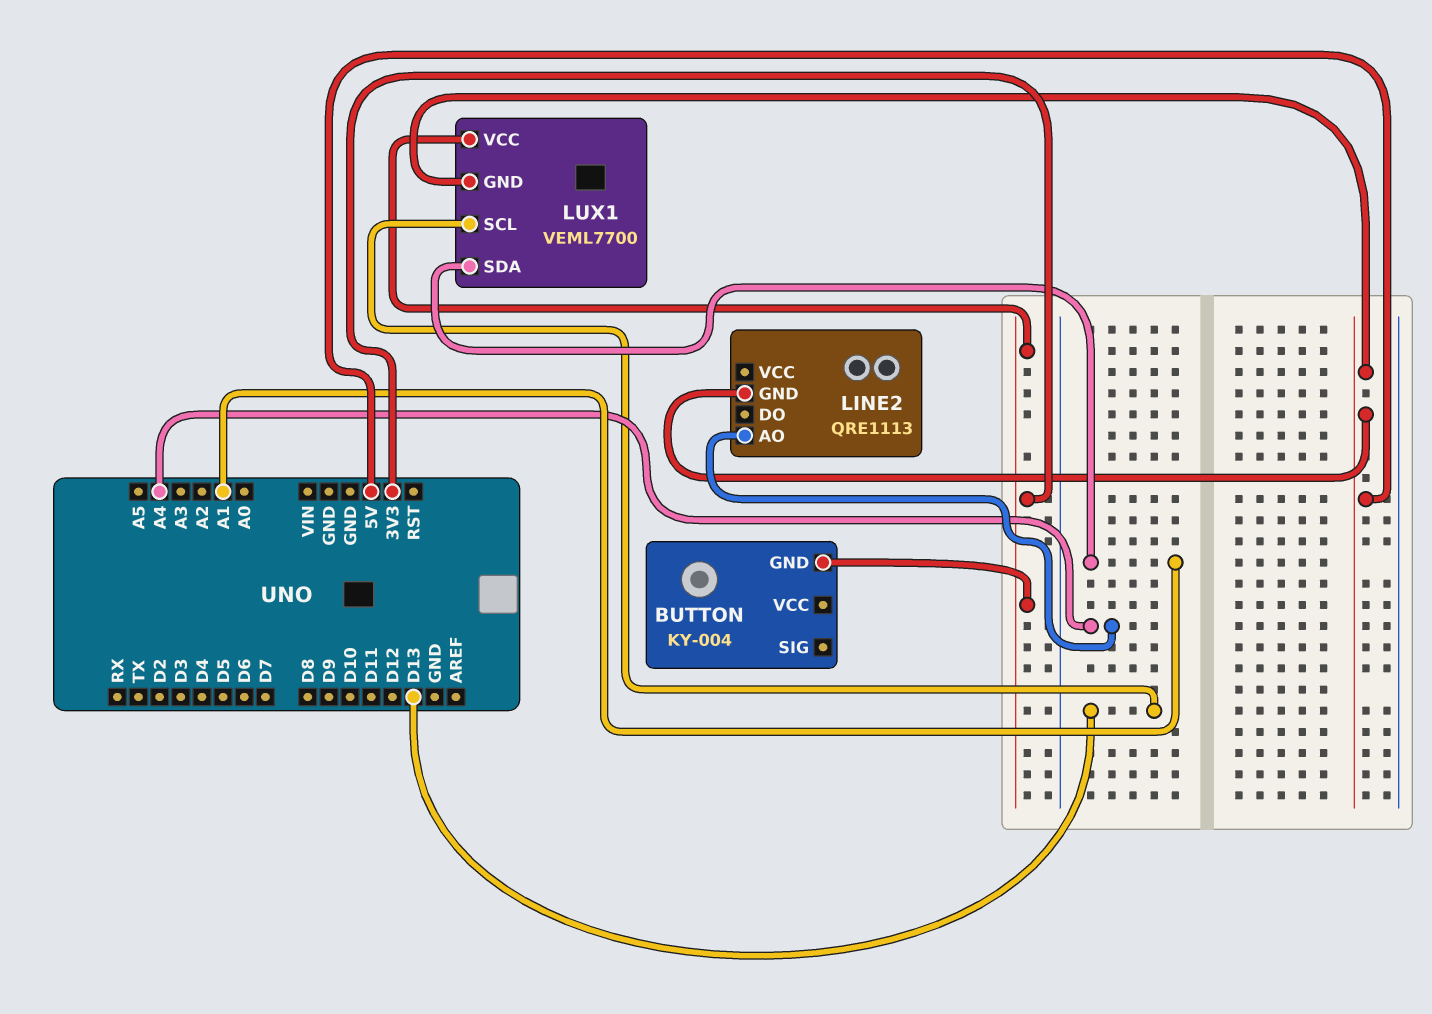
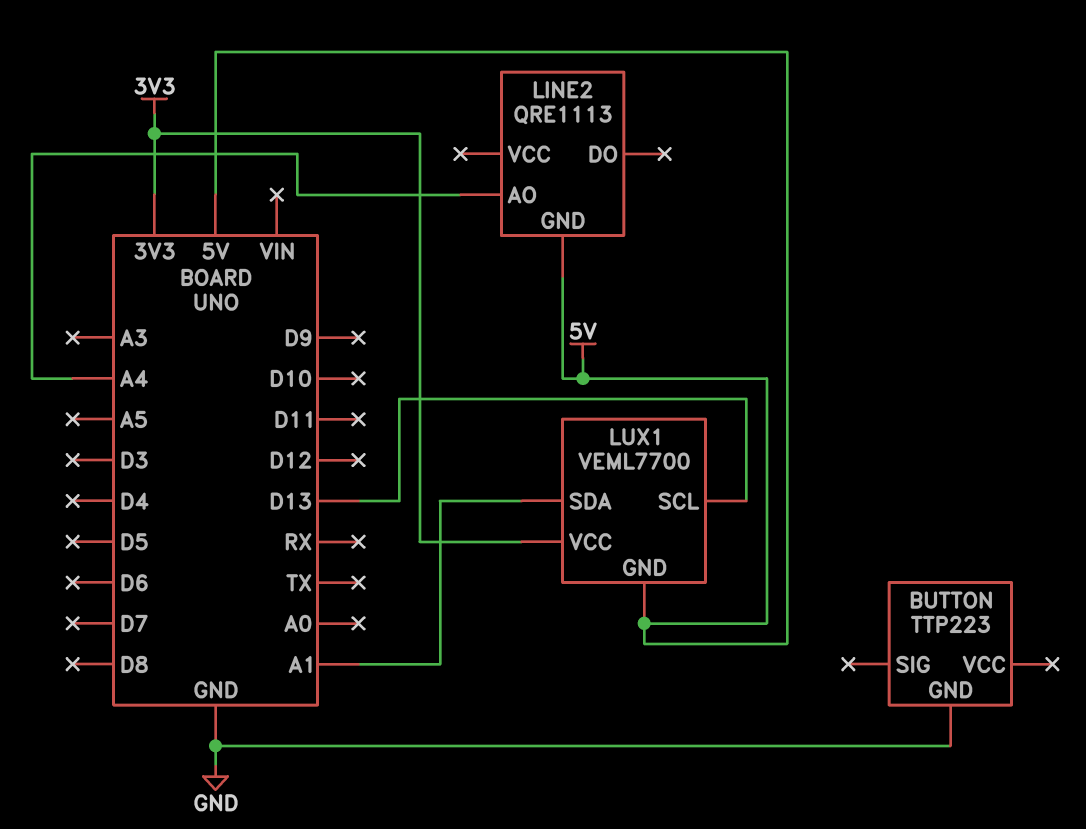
BUTTON: KY-004 -> TTP223
BUTTON pin GND: 3V3 -> GND

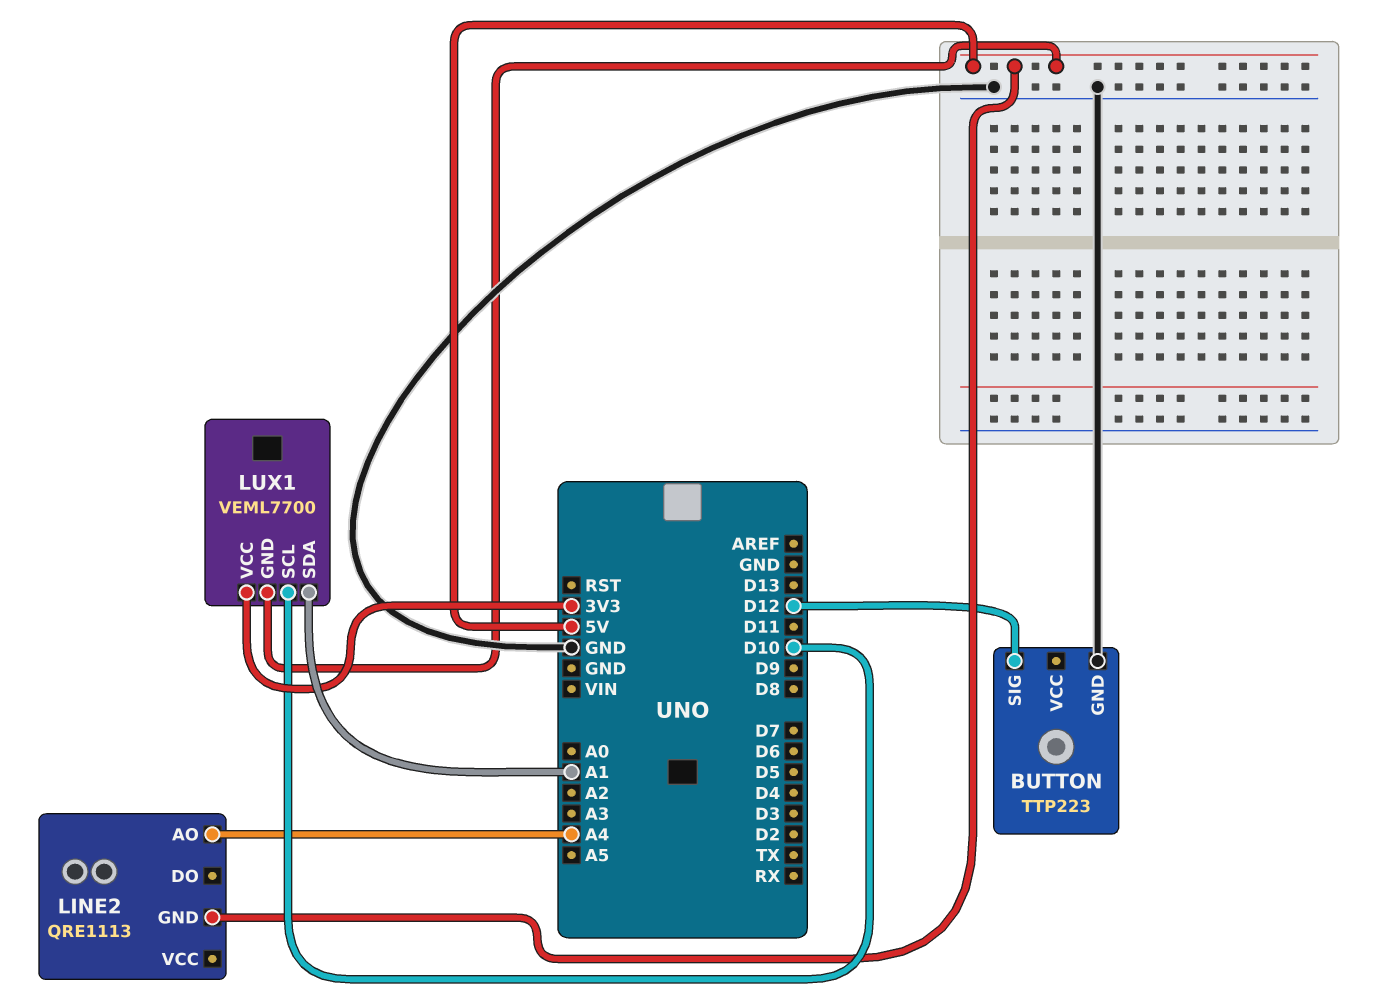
BUTTON pin SIG: none -> D12
LUX1 pin SCL: D13 -> D10

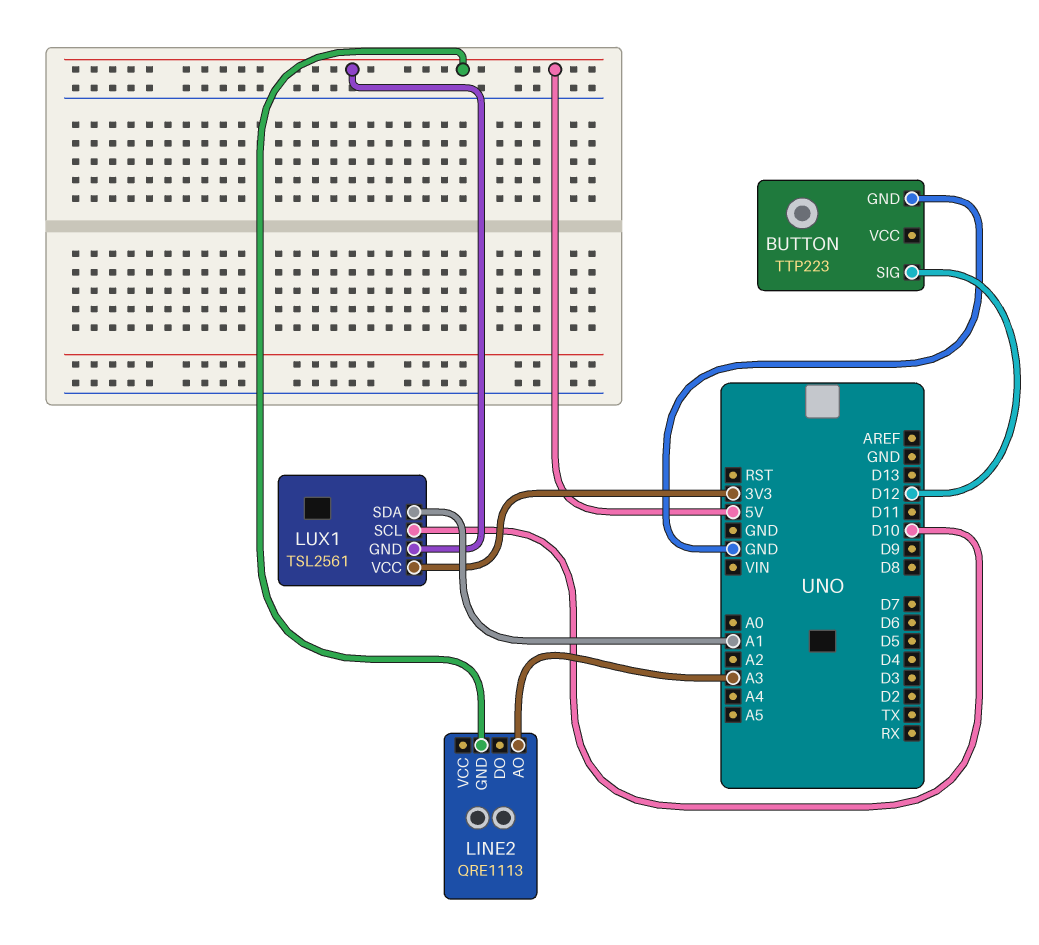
LINE2 pin AO: A4 -> A3
LUX1: VEML7700 -> TSL2561

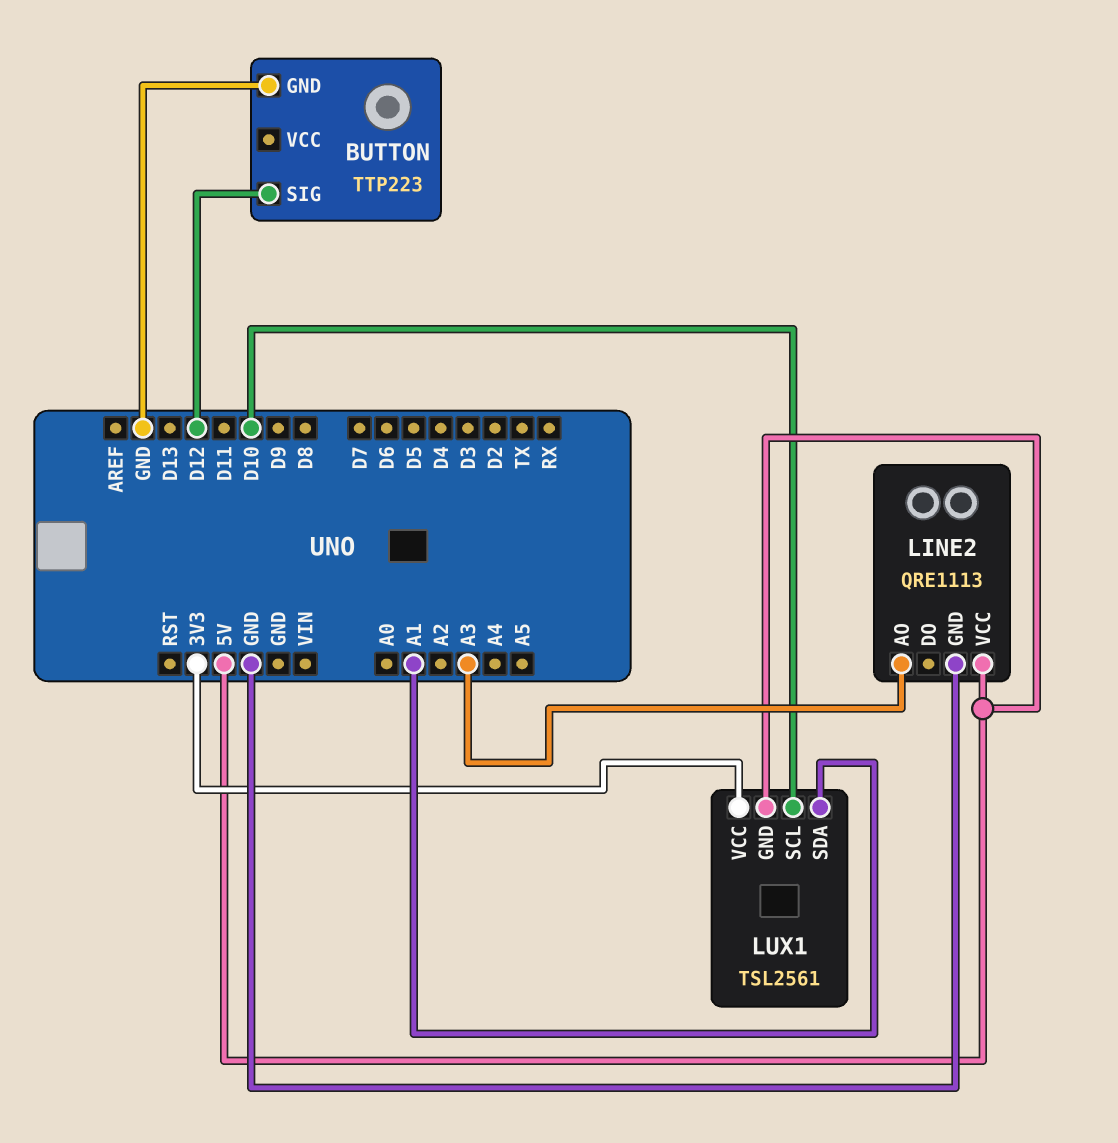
LINE2 pin GND: 5V -> GND
LINE2 pin VCC: none -> 5V

